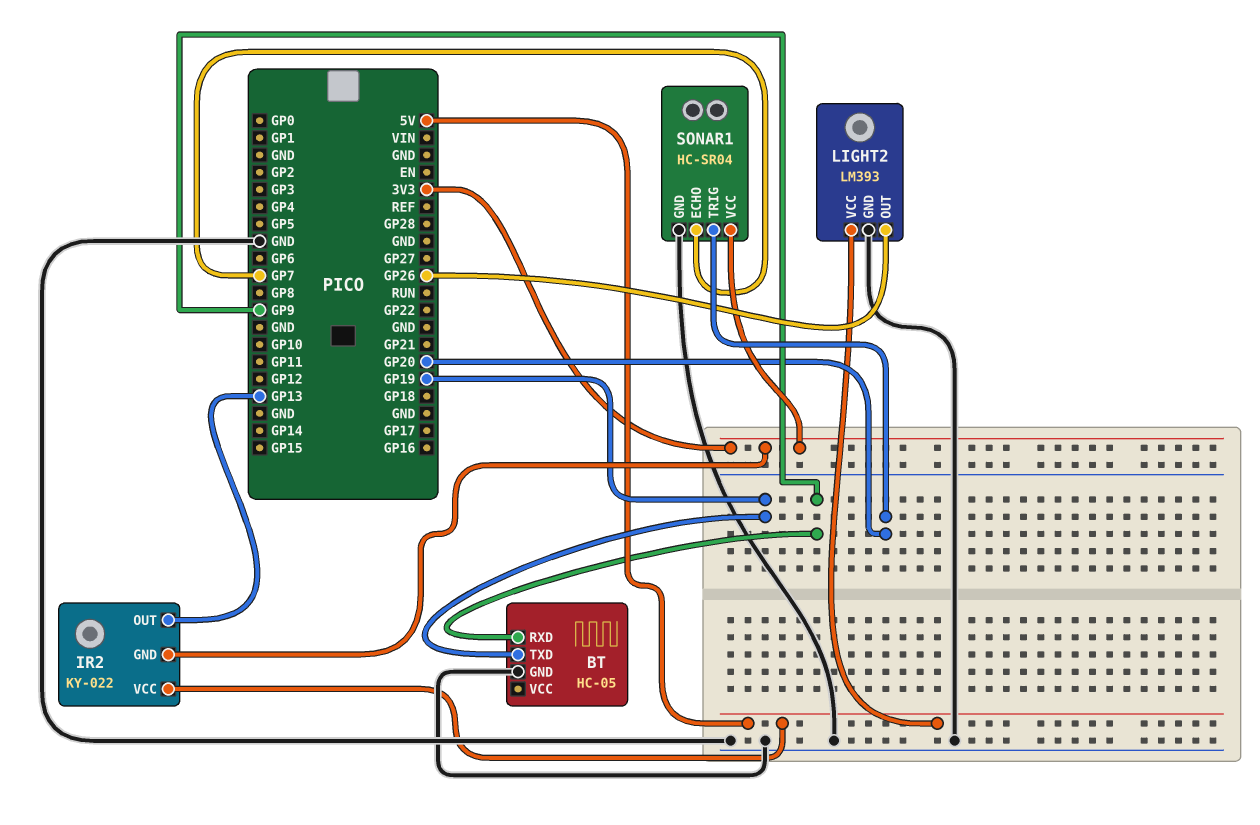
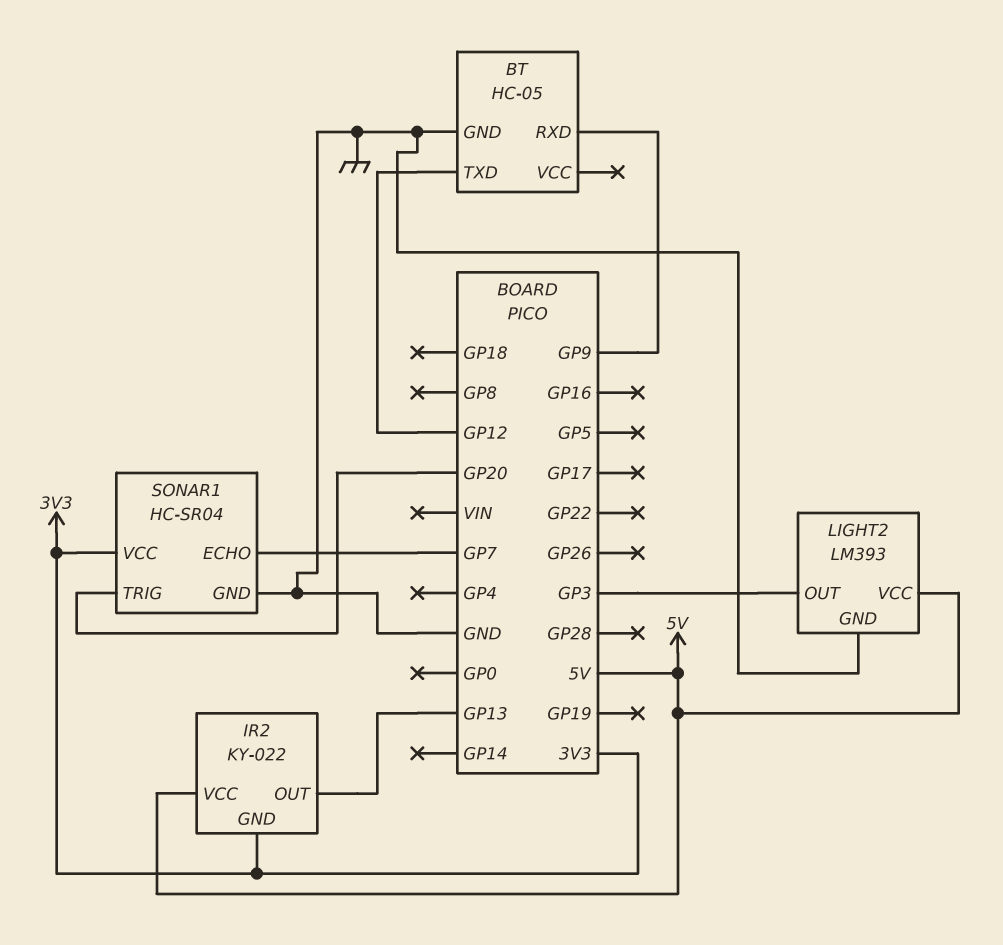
BT pin TXD: GP19 -> GP12
LIGHT2 pin OUT: GP26 -> GP3

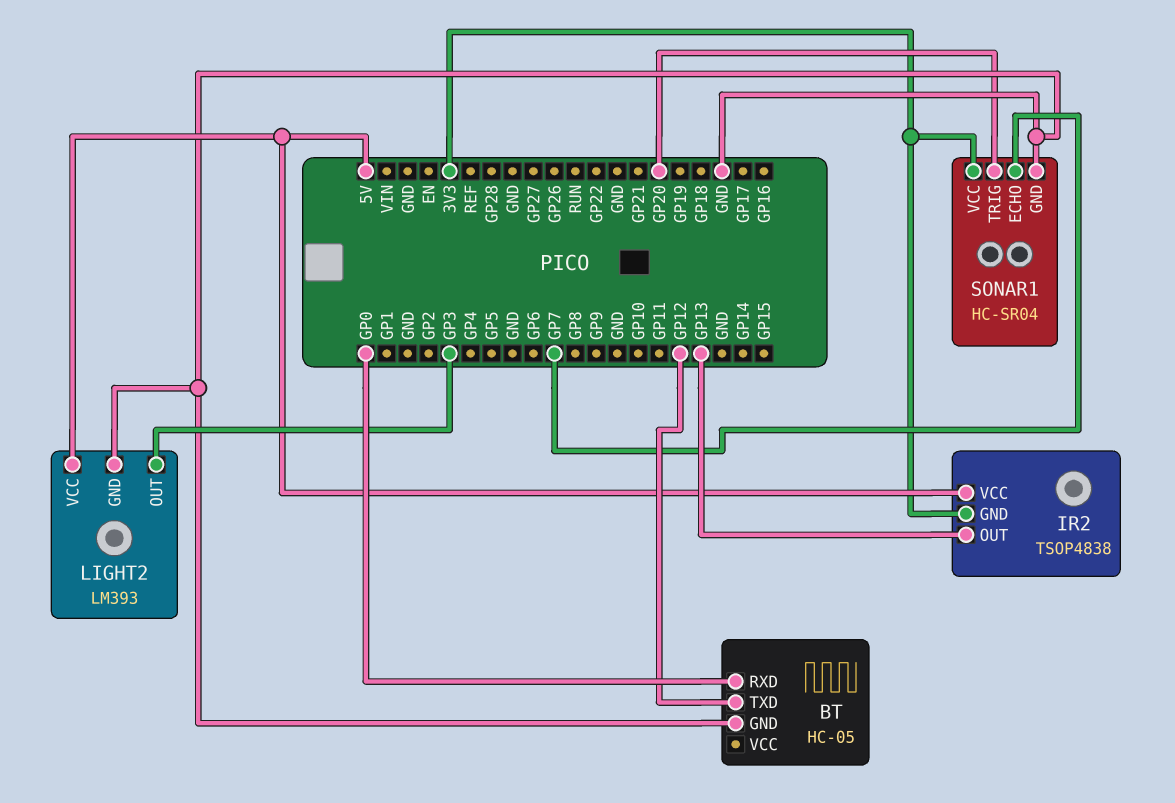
BT pin RXD: GP9 -> GP0
IR2: KY-022 -> TSOP4838

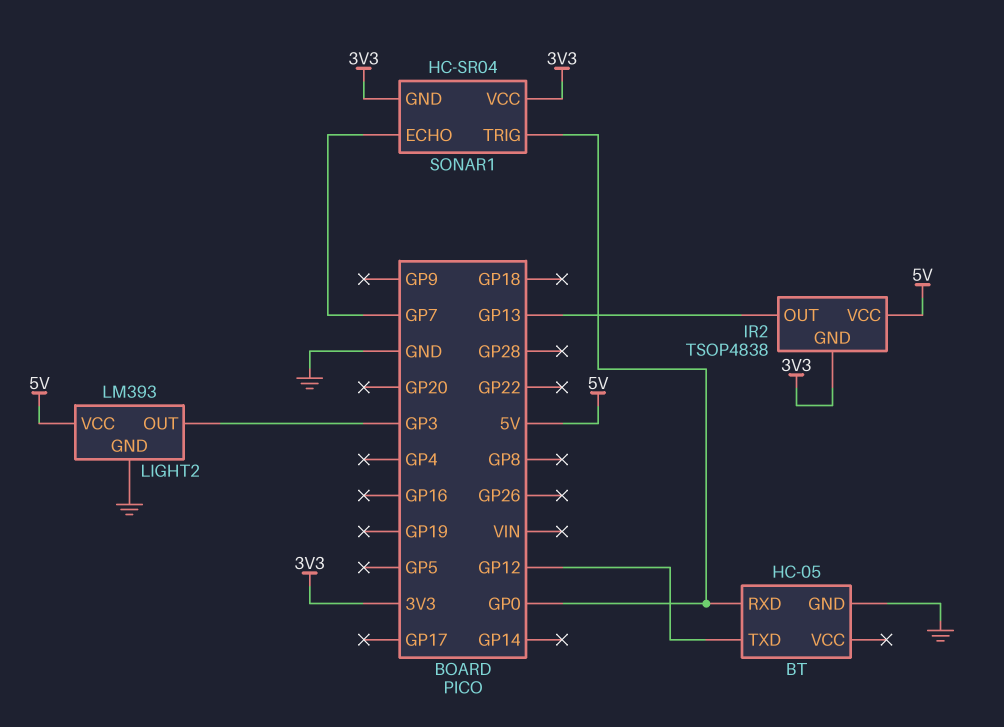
SONAR1 pin GND: GND -> 3V3
SONAR1 pin TRIG: GP20 -> GP0

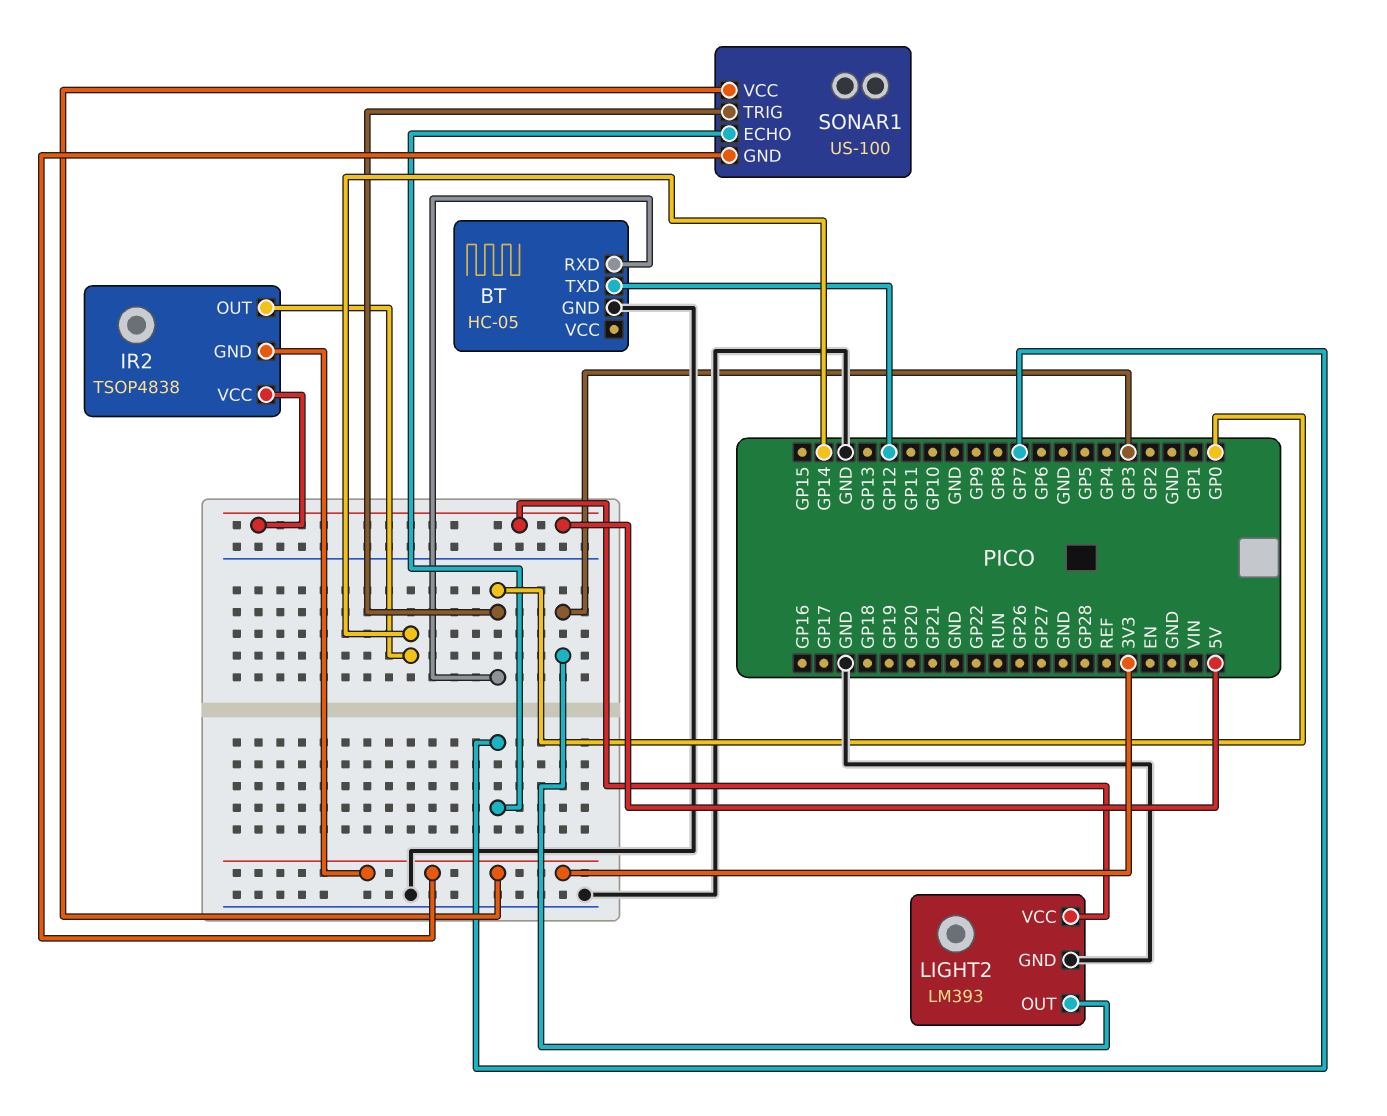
IR2 pin OUT: GP13 -> GP14
SONAR1: HC-SR04 -> US-100

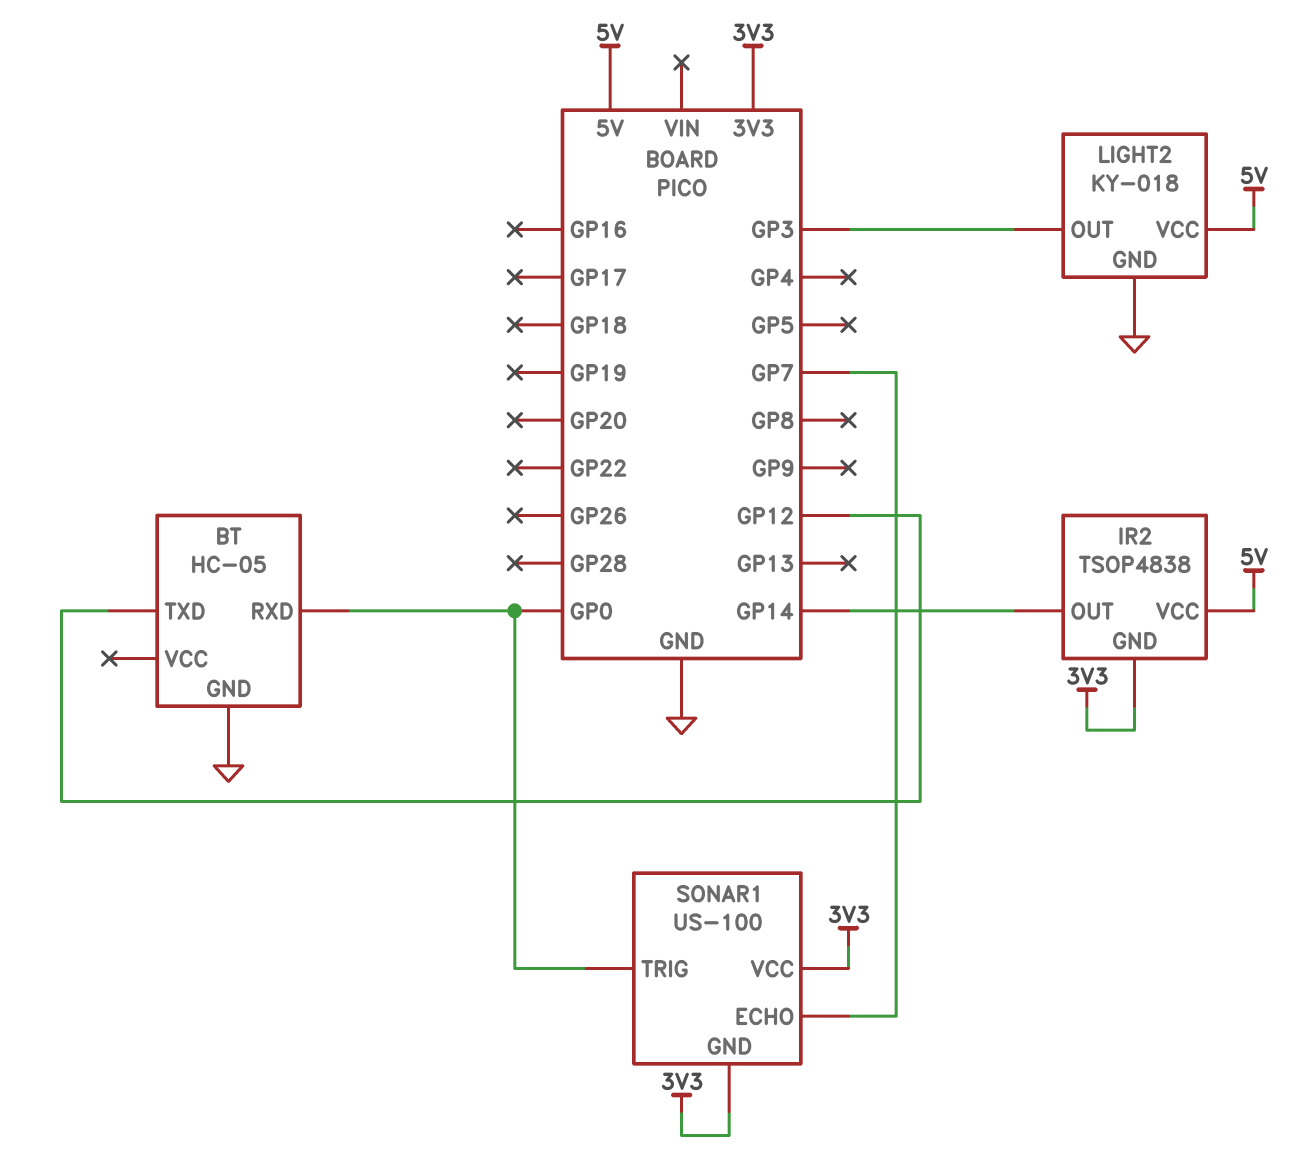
LIGHT2: LM393 -> KY-018

